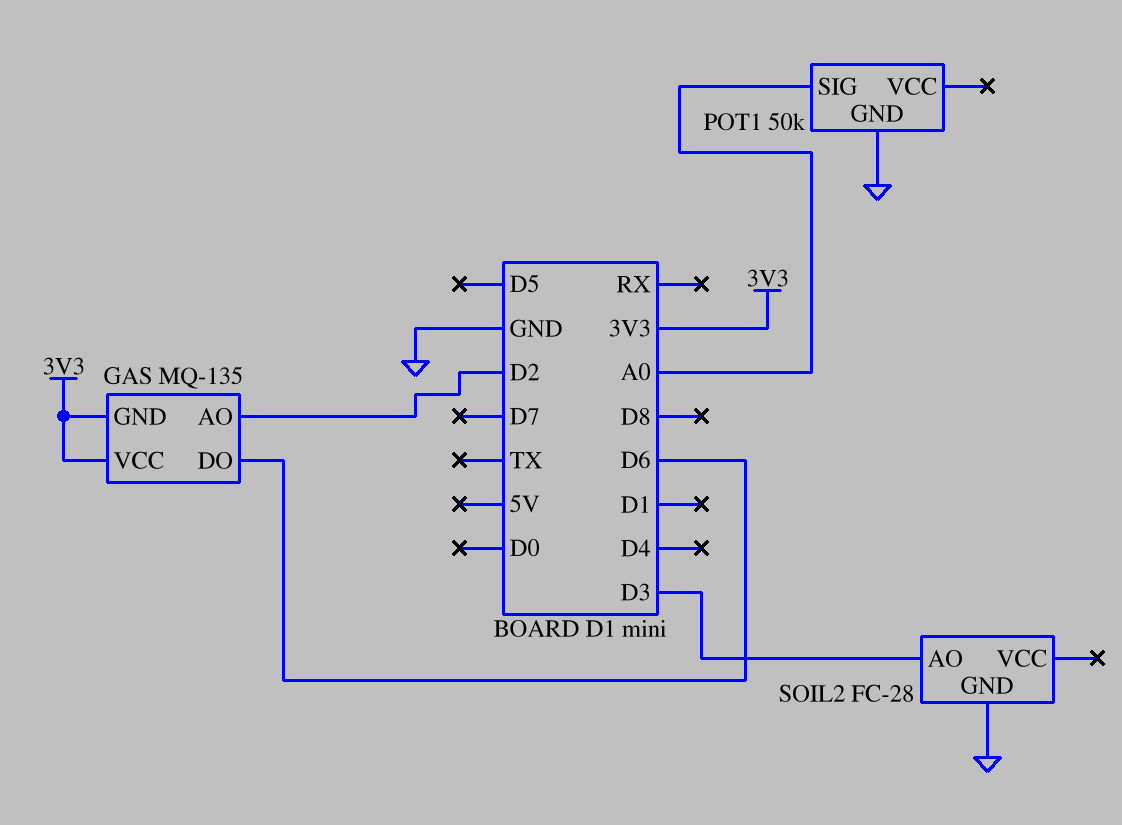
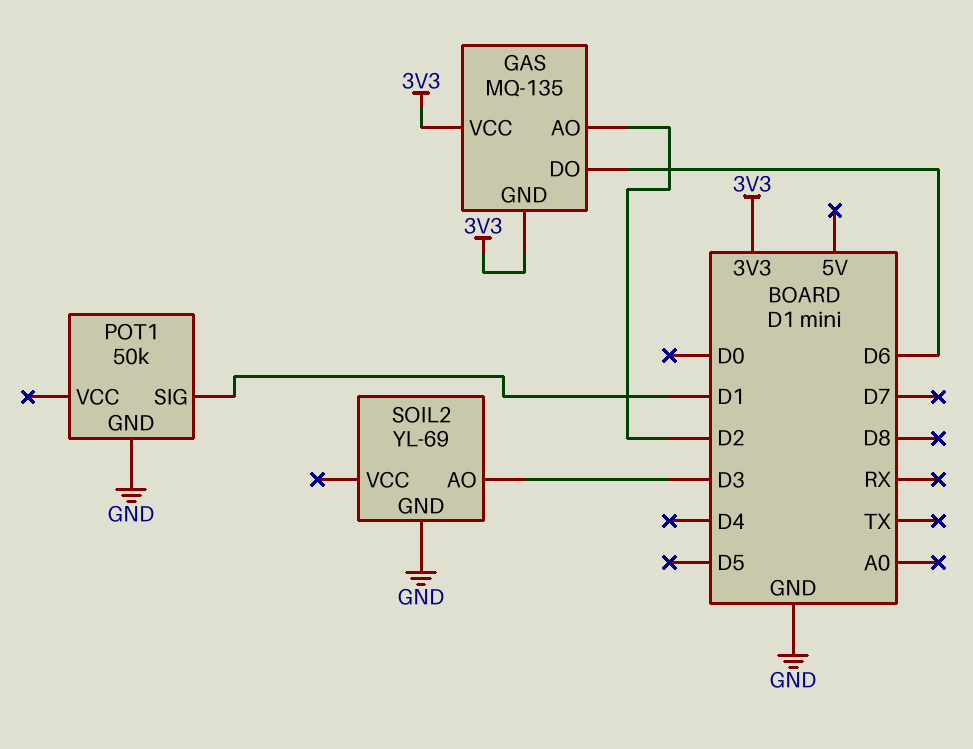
POT1 pin SIG: A0 -> D1
SOIL2: FC-28 -> YL-69

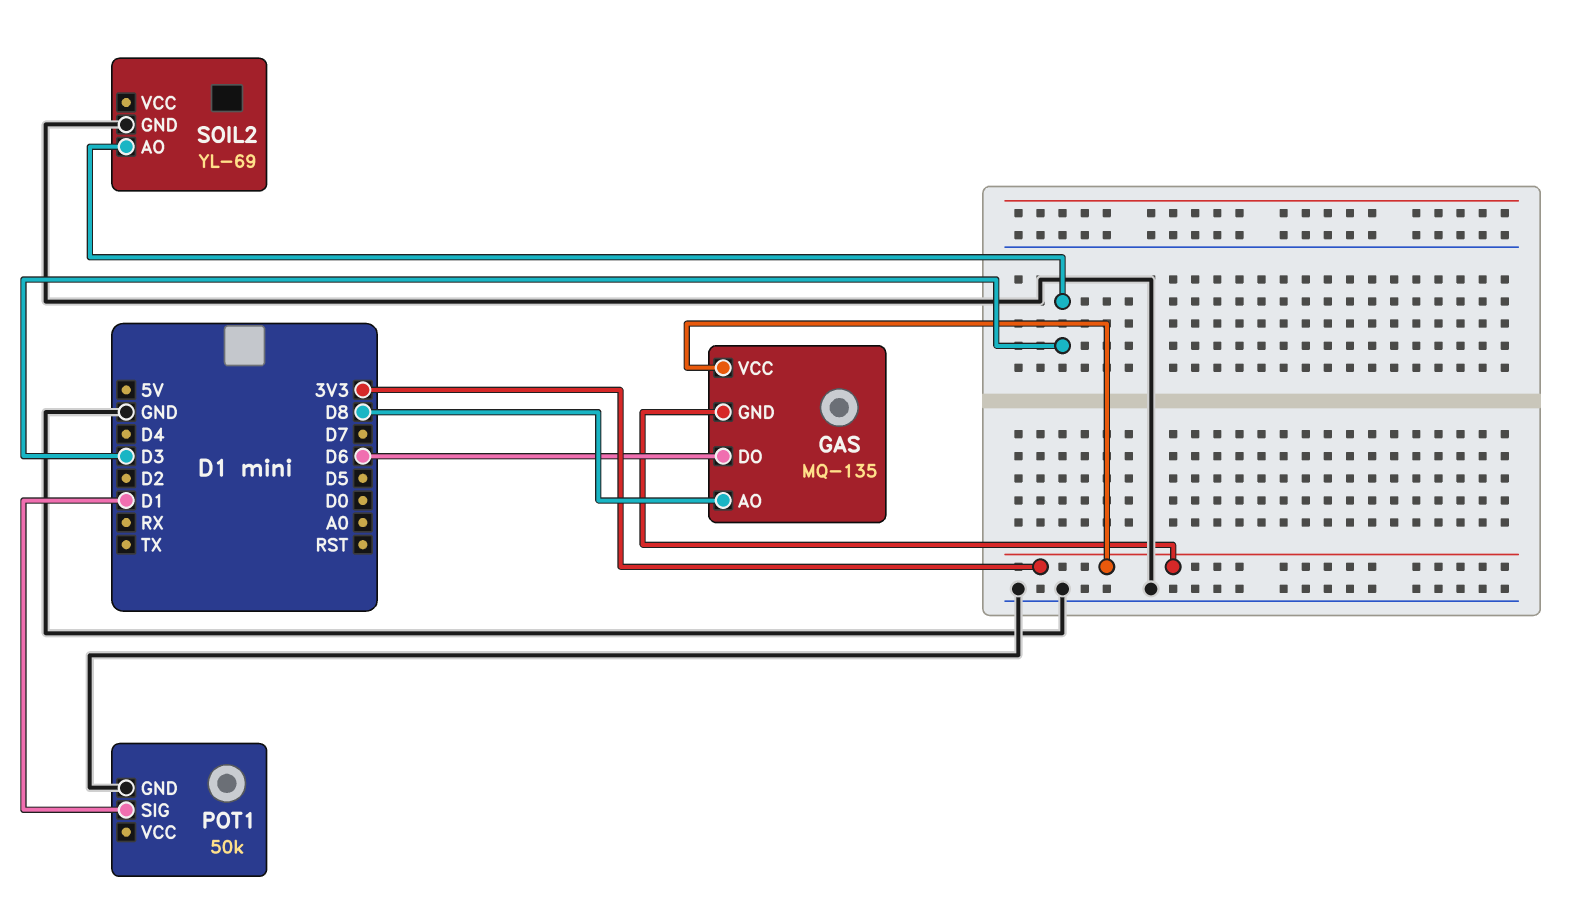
GAS pin AO: D2 -> D8

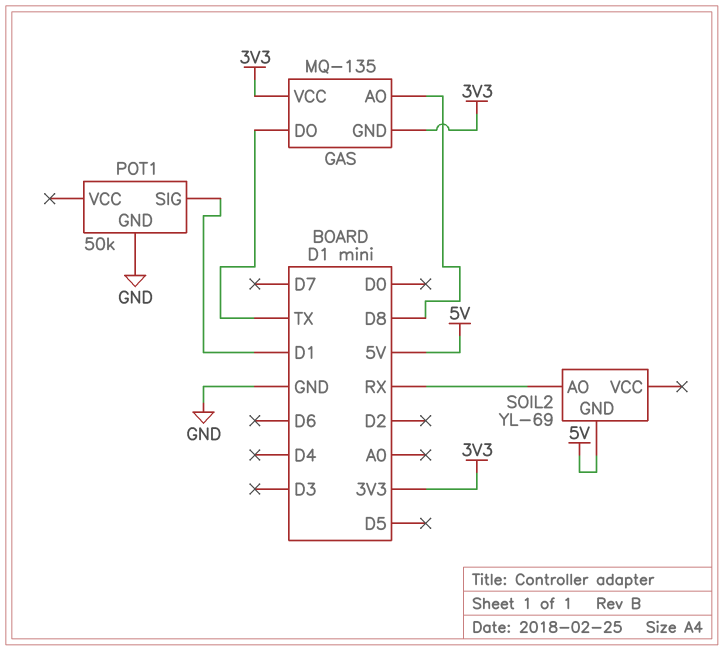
GAS pin DO: D6 -> TX
SOIL2 pin AO: D3 -> RX
SOIL2 pin GND: GND -> 5V

